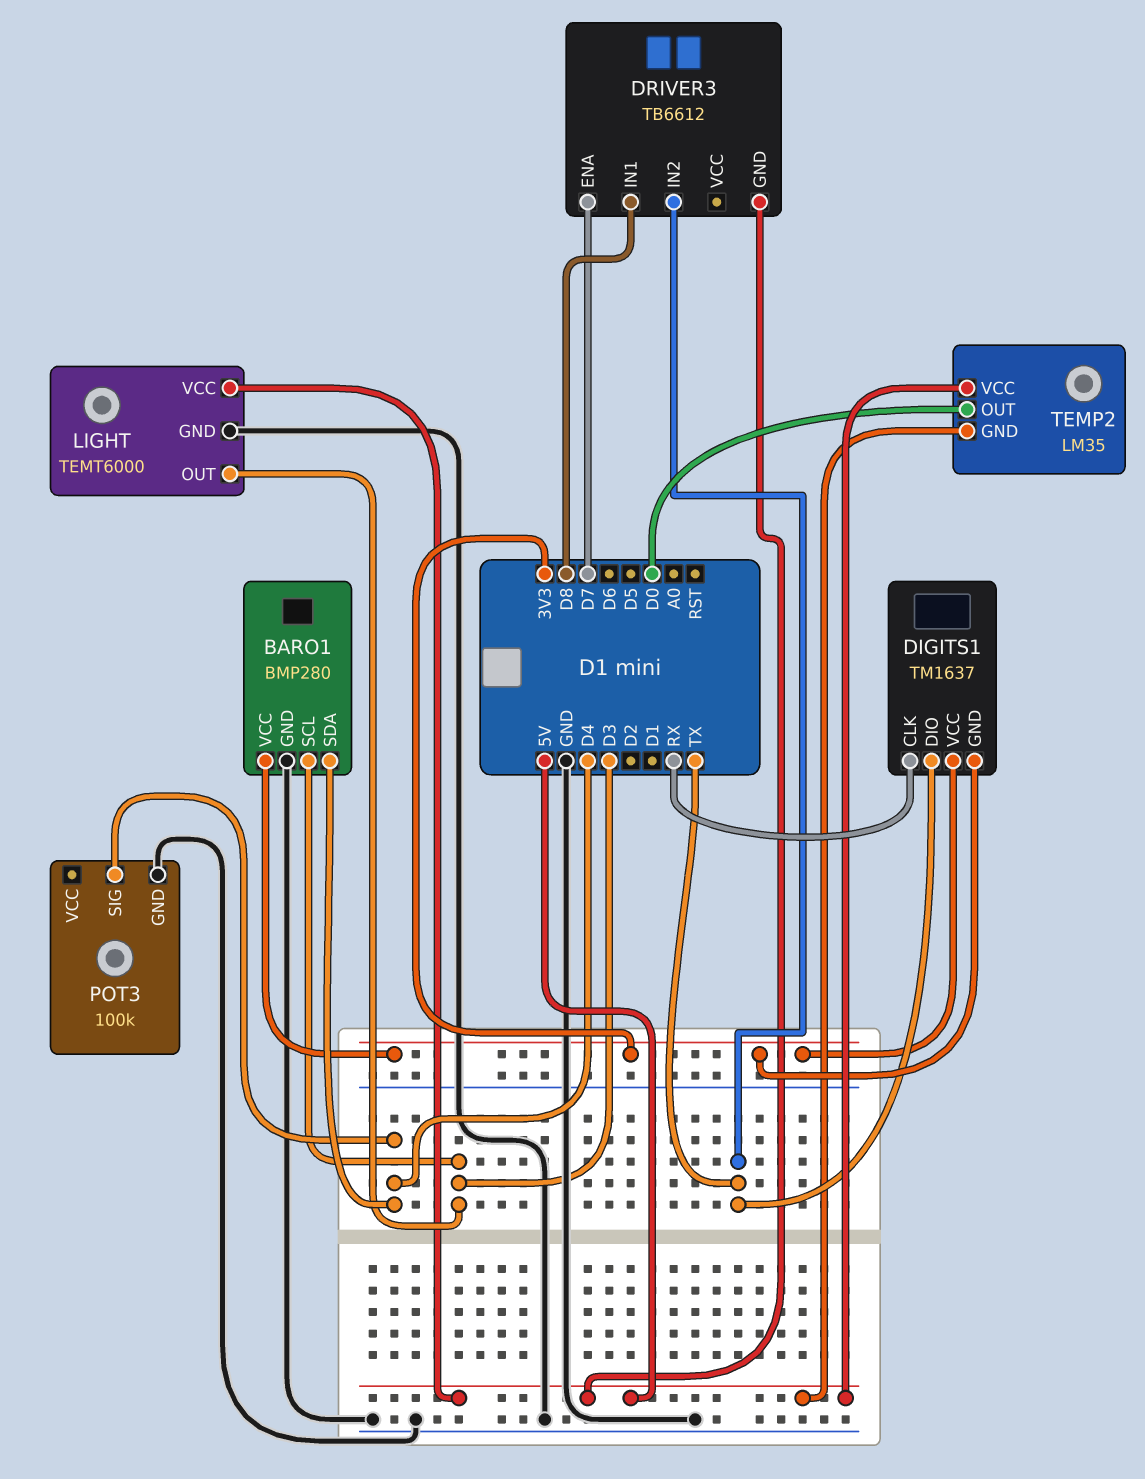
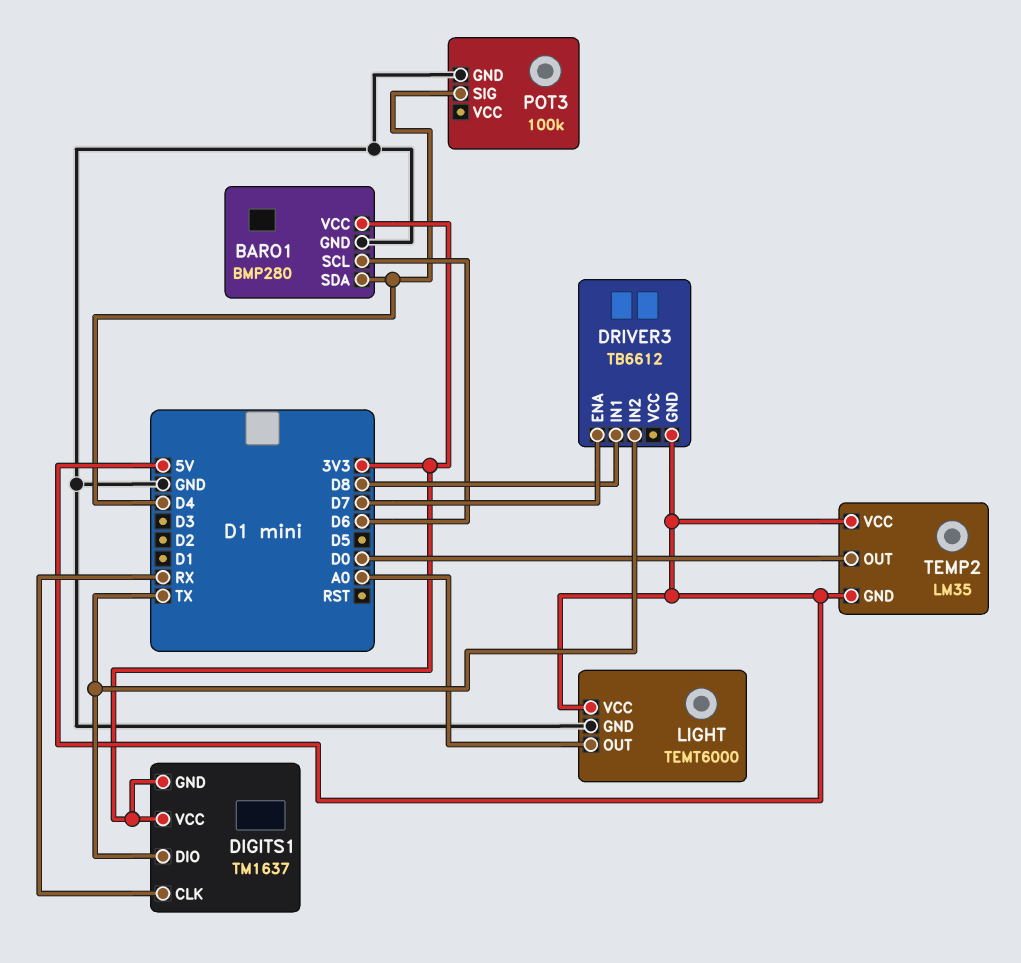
BARO1 pin SCL: D3 -> D6
LIGHT pin OUT: D3 -> A0

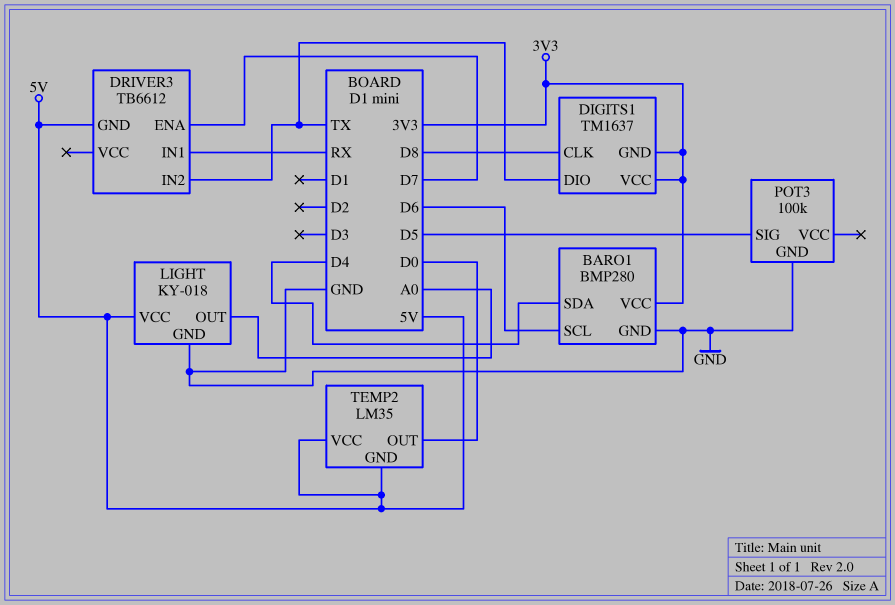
DIGITS1 pin CLK: RX -> D8
DRIVER3 pin IN1: D8 -> RX
LIGHT: TEMT6000 -> KY-018
POT3 pin SIG: D4 -> D5

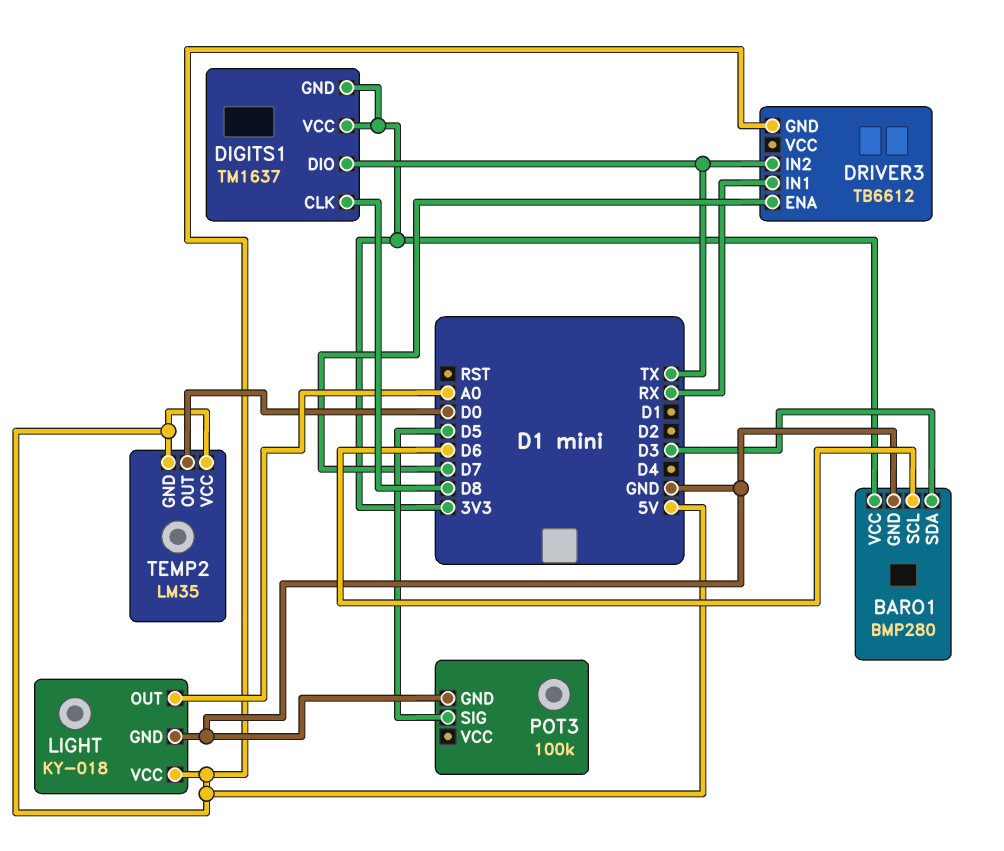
BARO1 pin SDA: D4 -> D3

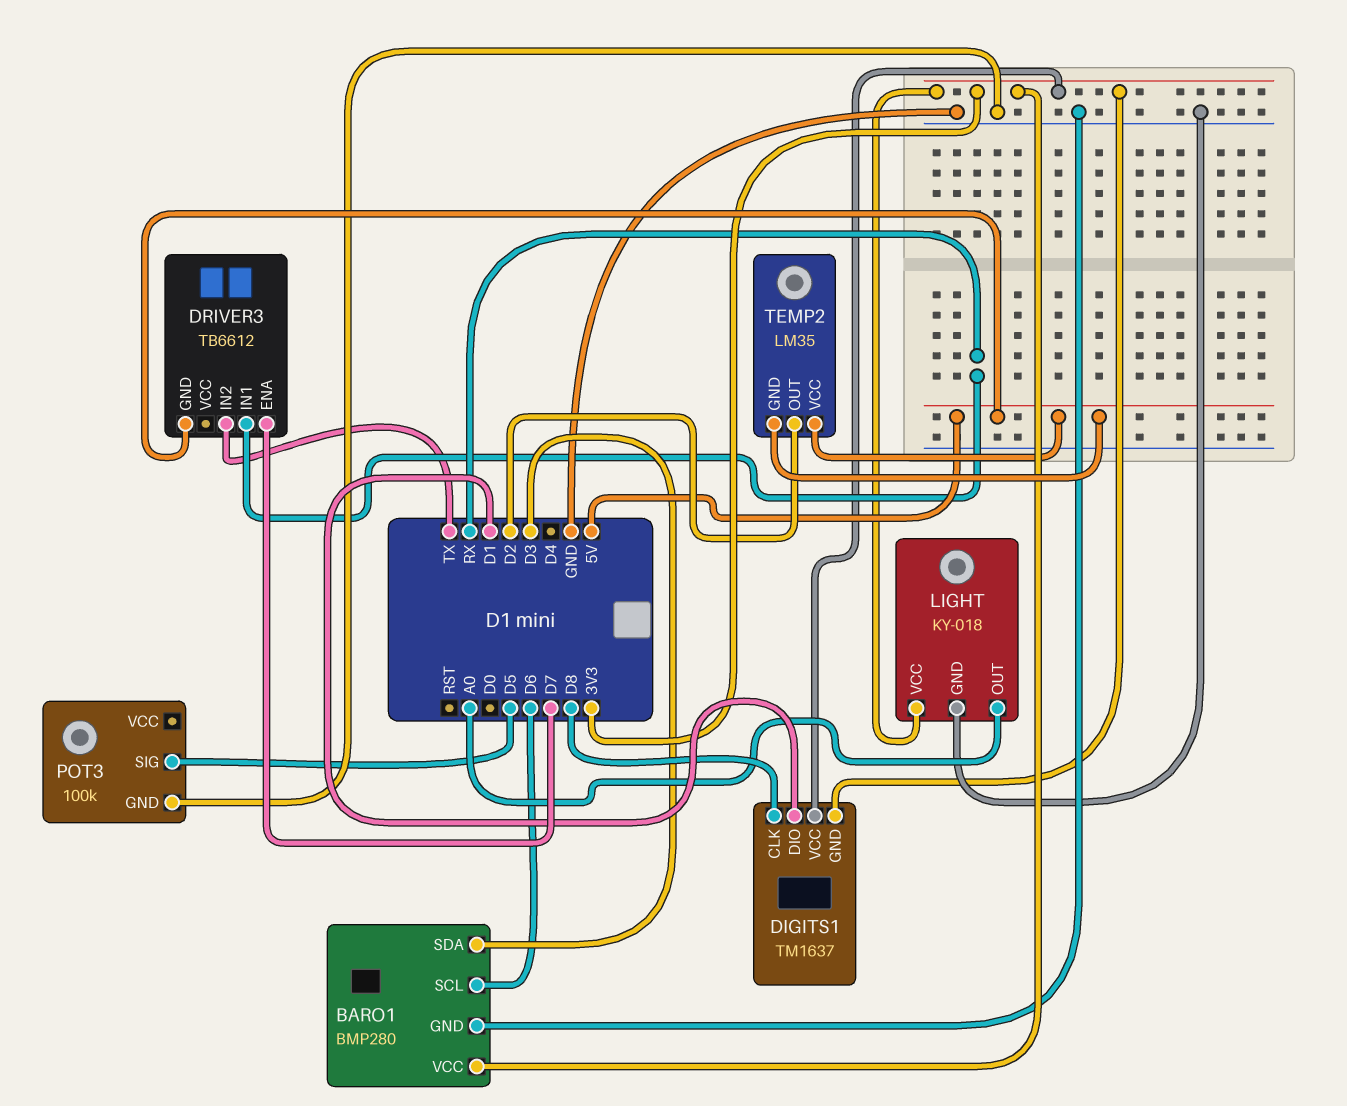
DIGITS1 pin DIO: TX -> D1
LIGHT pin VCC: 5V -> 3V3
TEMP2 pin OUT: D0 -> D2

